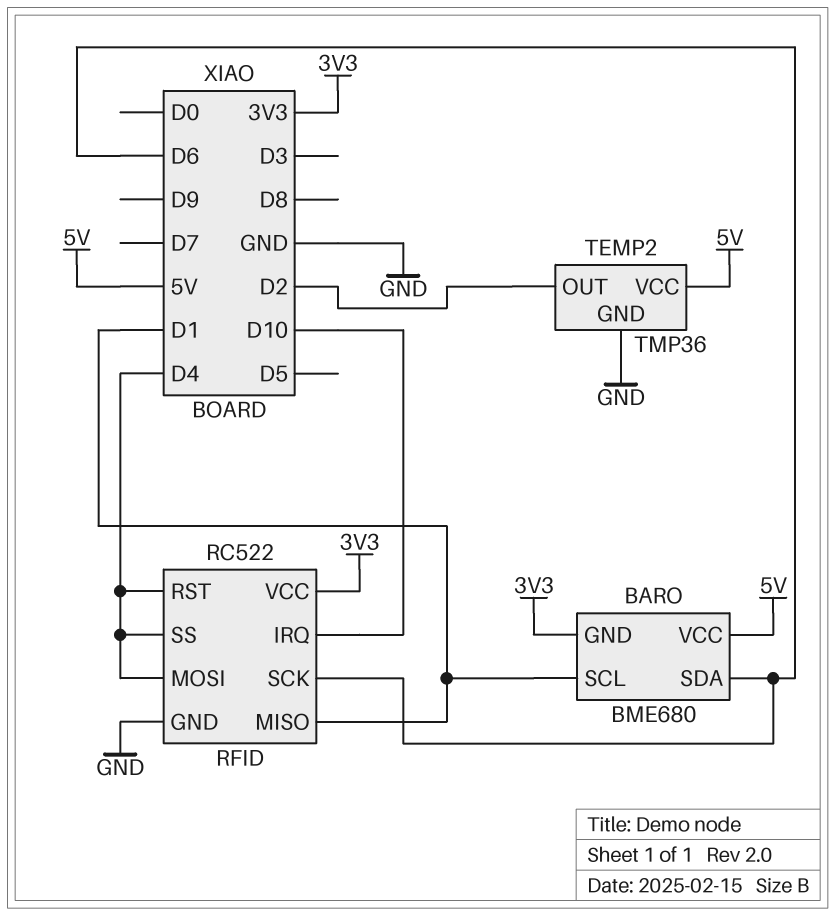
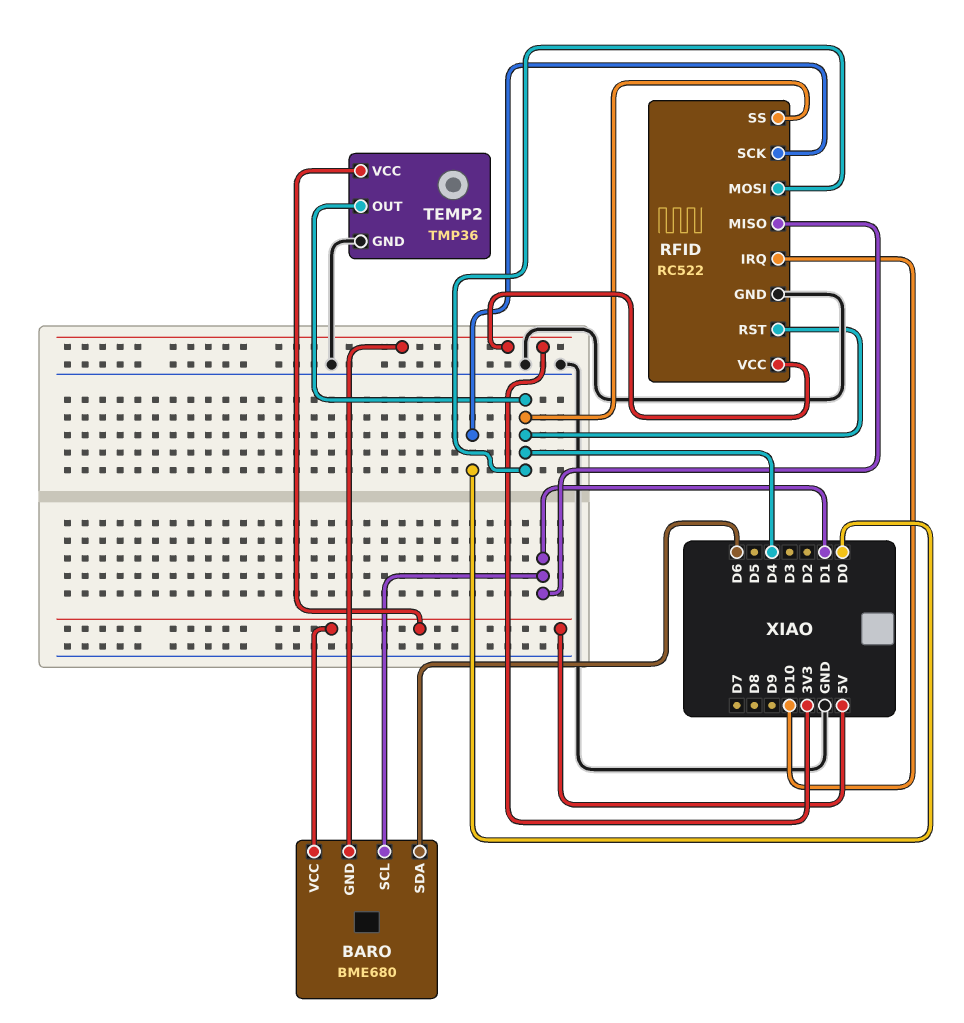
RFID pin SCK: D6 -> D0
TEMP2 pin OUT: D2 -> D4

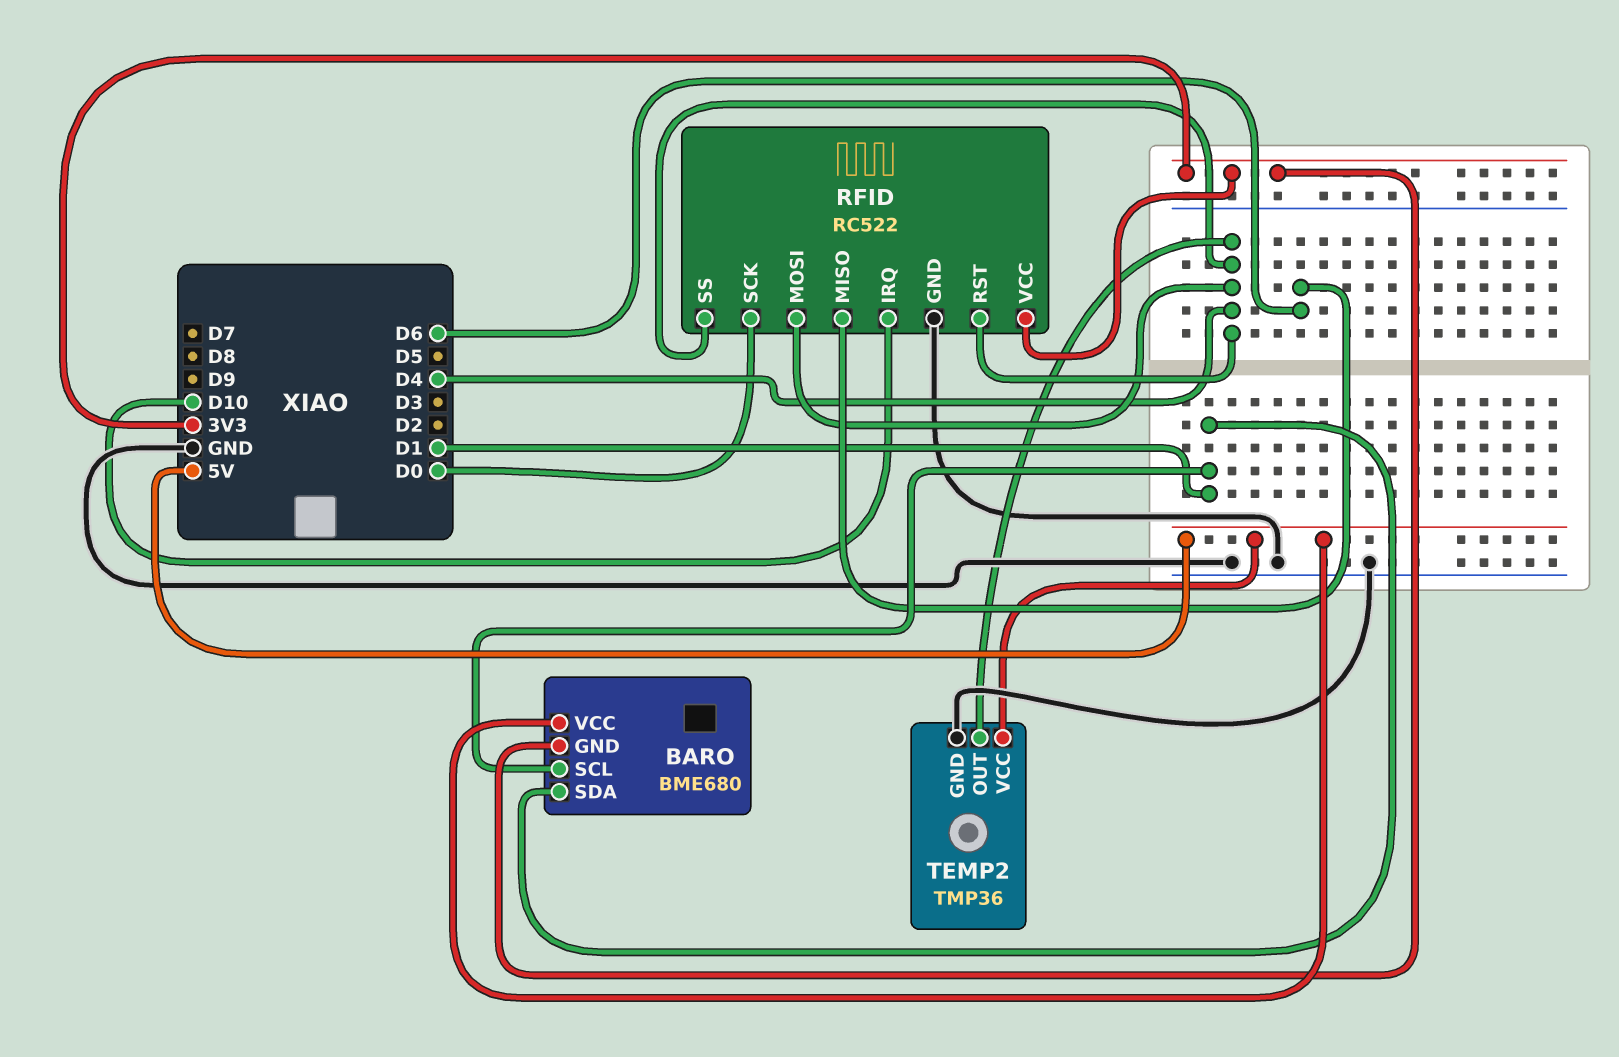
BARO pin SDA: D6 -> D1
RFID pin MISO: D1 -> D6

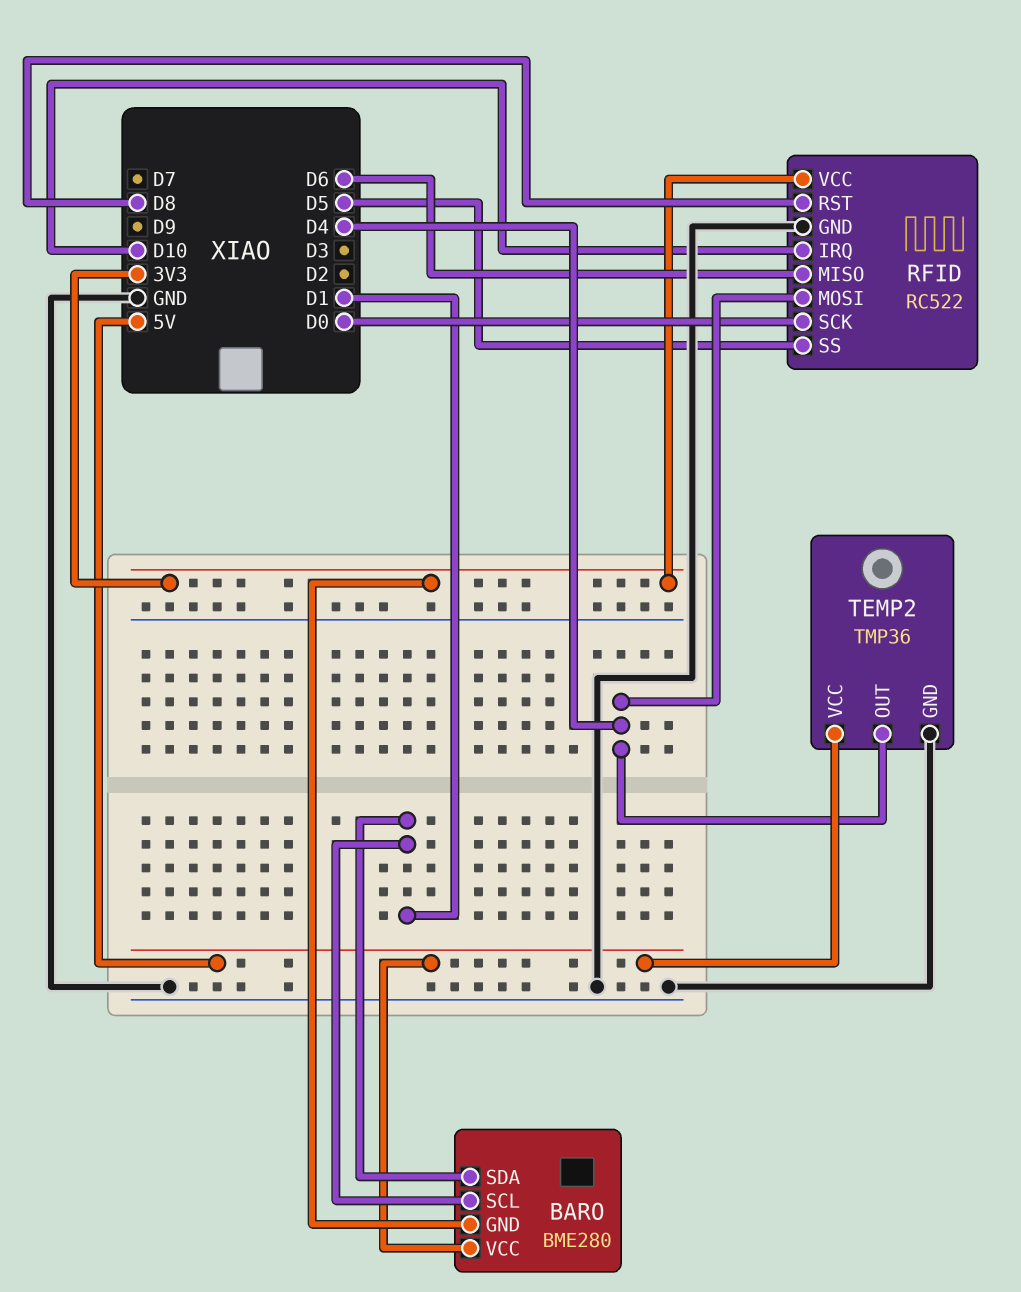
BARO: BME680 -> BME280
RFID pin RST: D4 -> D8
RFID pin SS: D4 -> D5

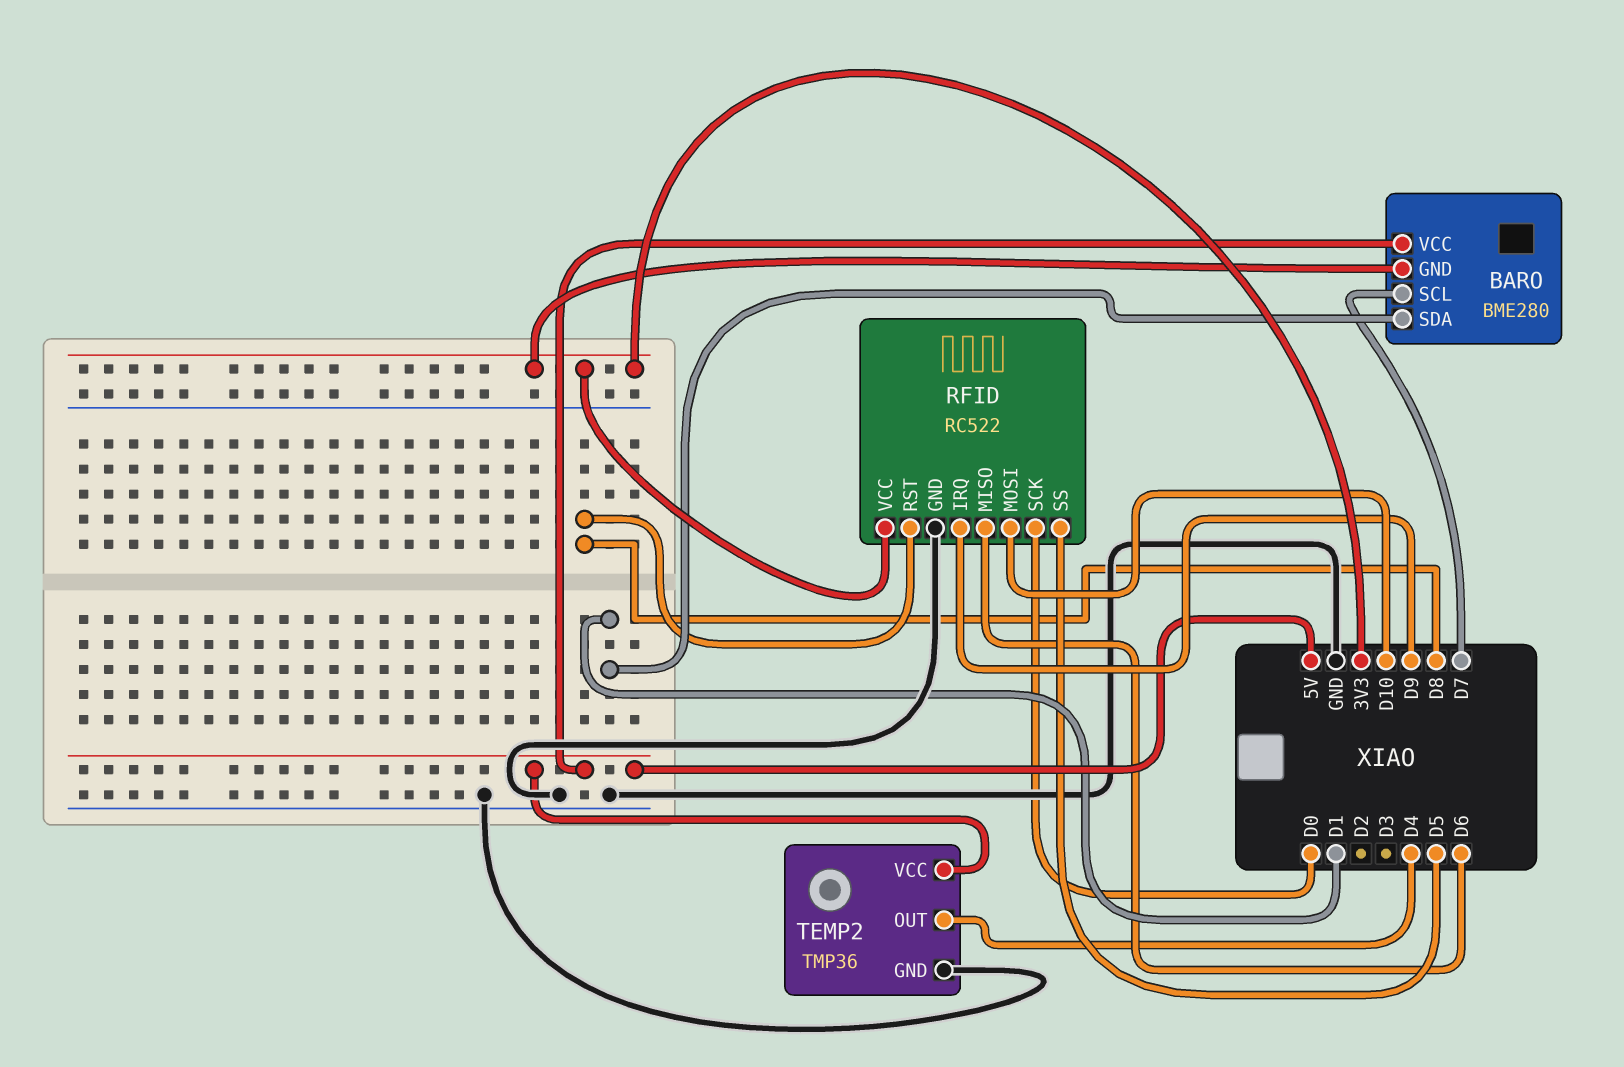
BARO pin SCL: D1 -> D7
RFID pin IRQ: D10 -> D9
RFID pin MOSI: D4 -> D10

